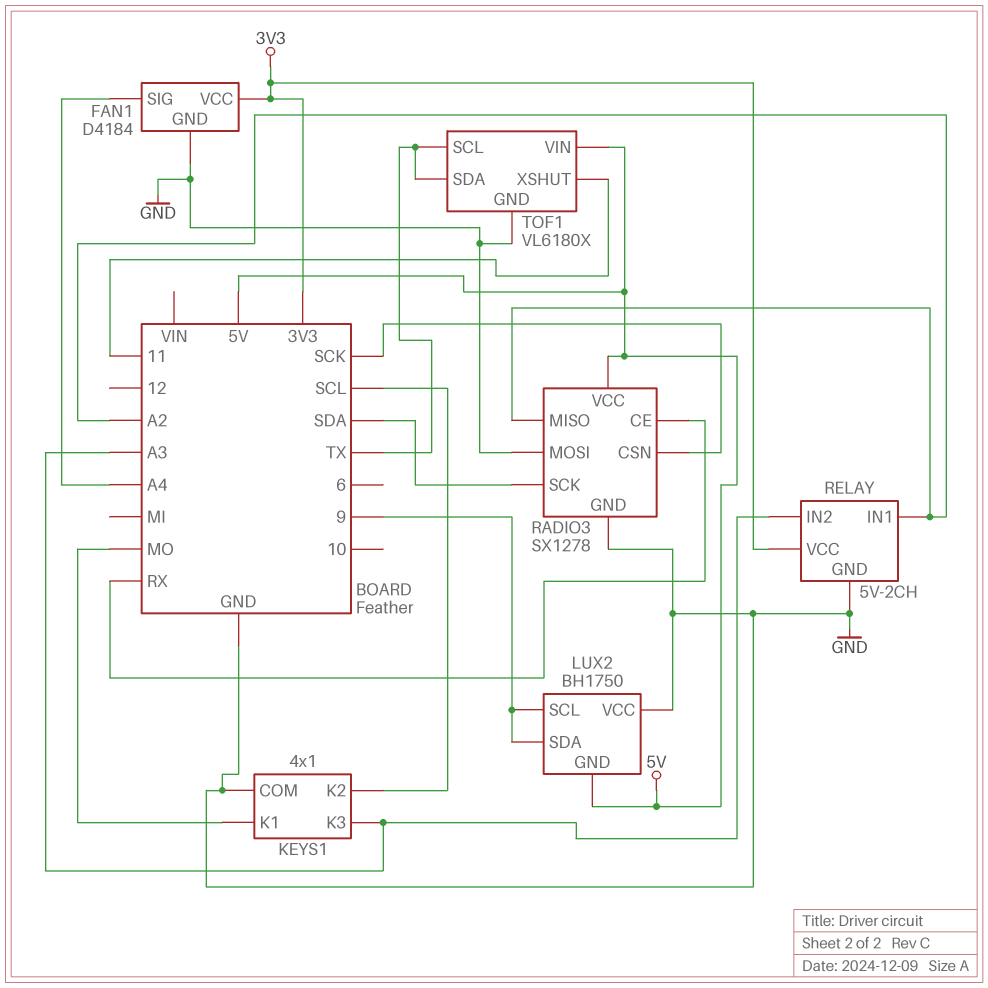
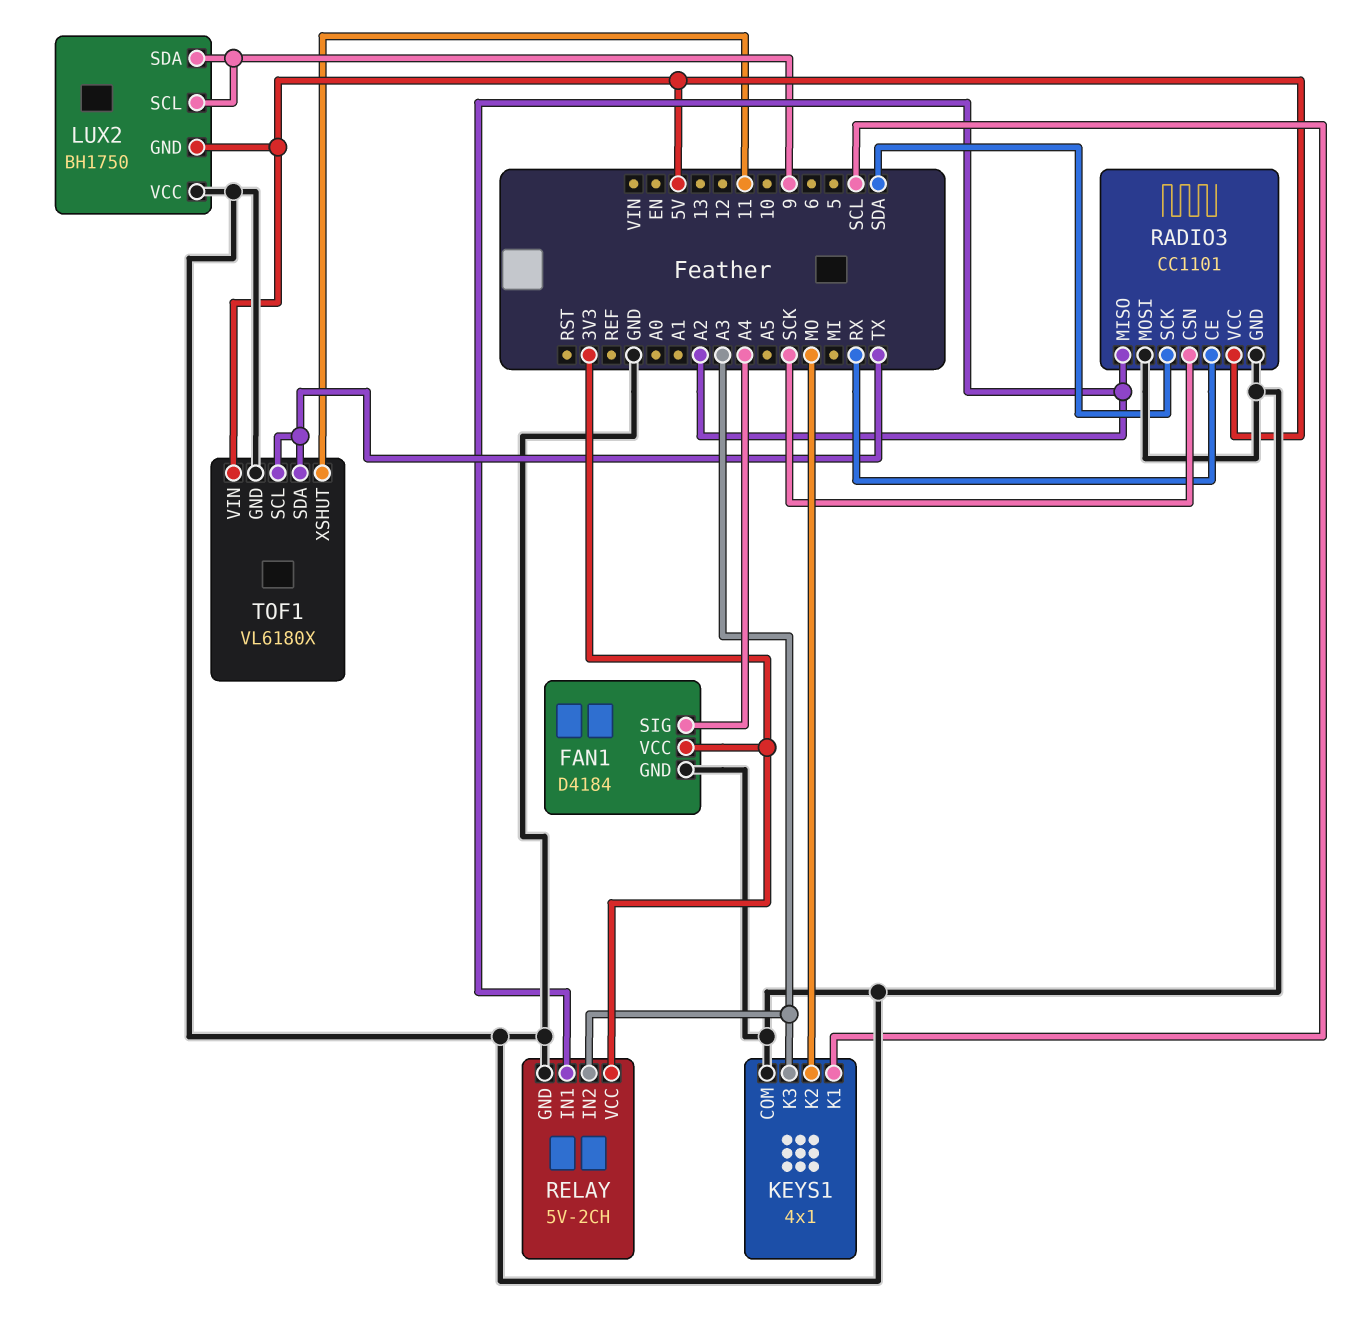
KEYS1 pin K1: MO -> SCL
KEYS1 pin K2: SCL -> MO
RADIO3: SX1278 -> CC1101

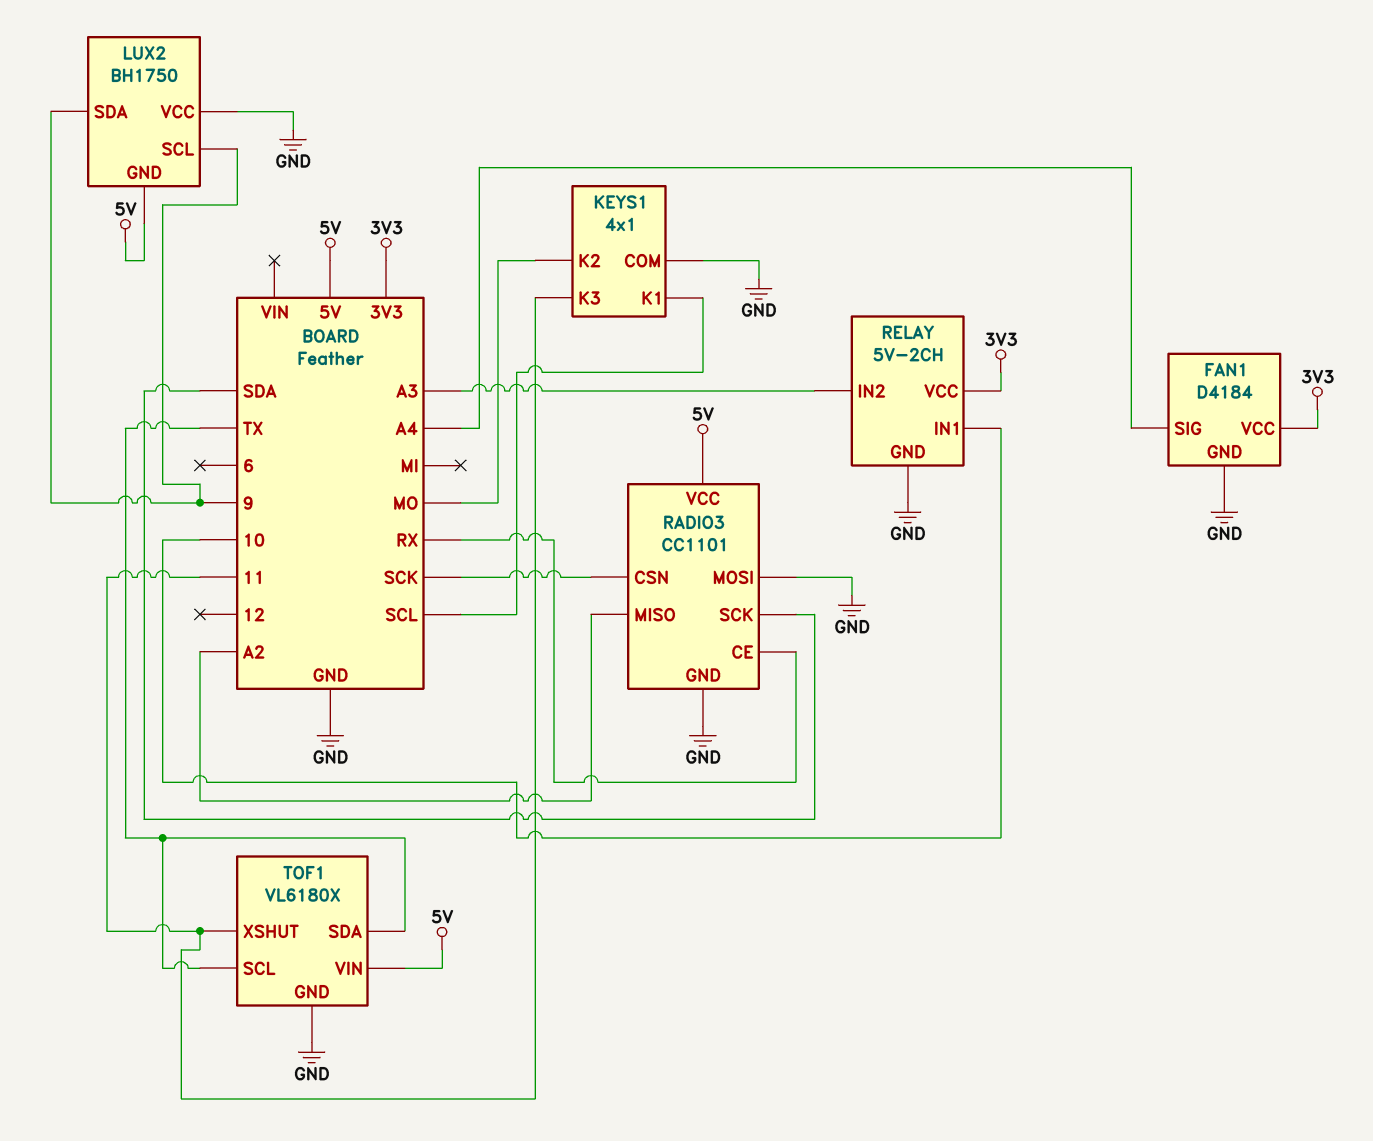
KEYS1 pin K3: A3 -> 11
RELAY pin IN1: A2 -> 10

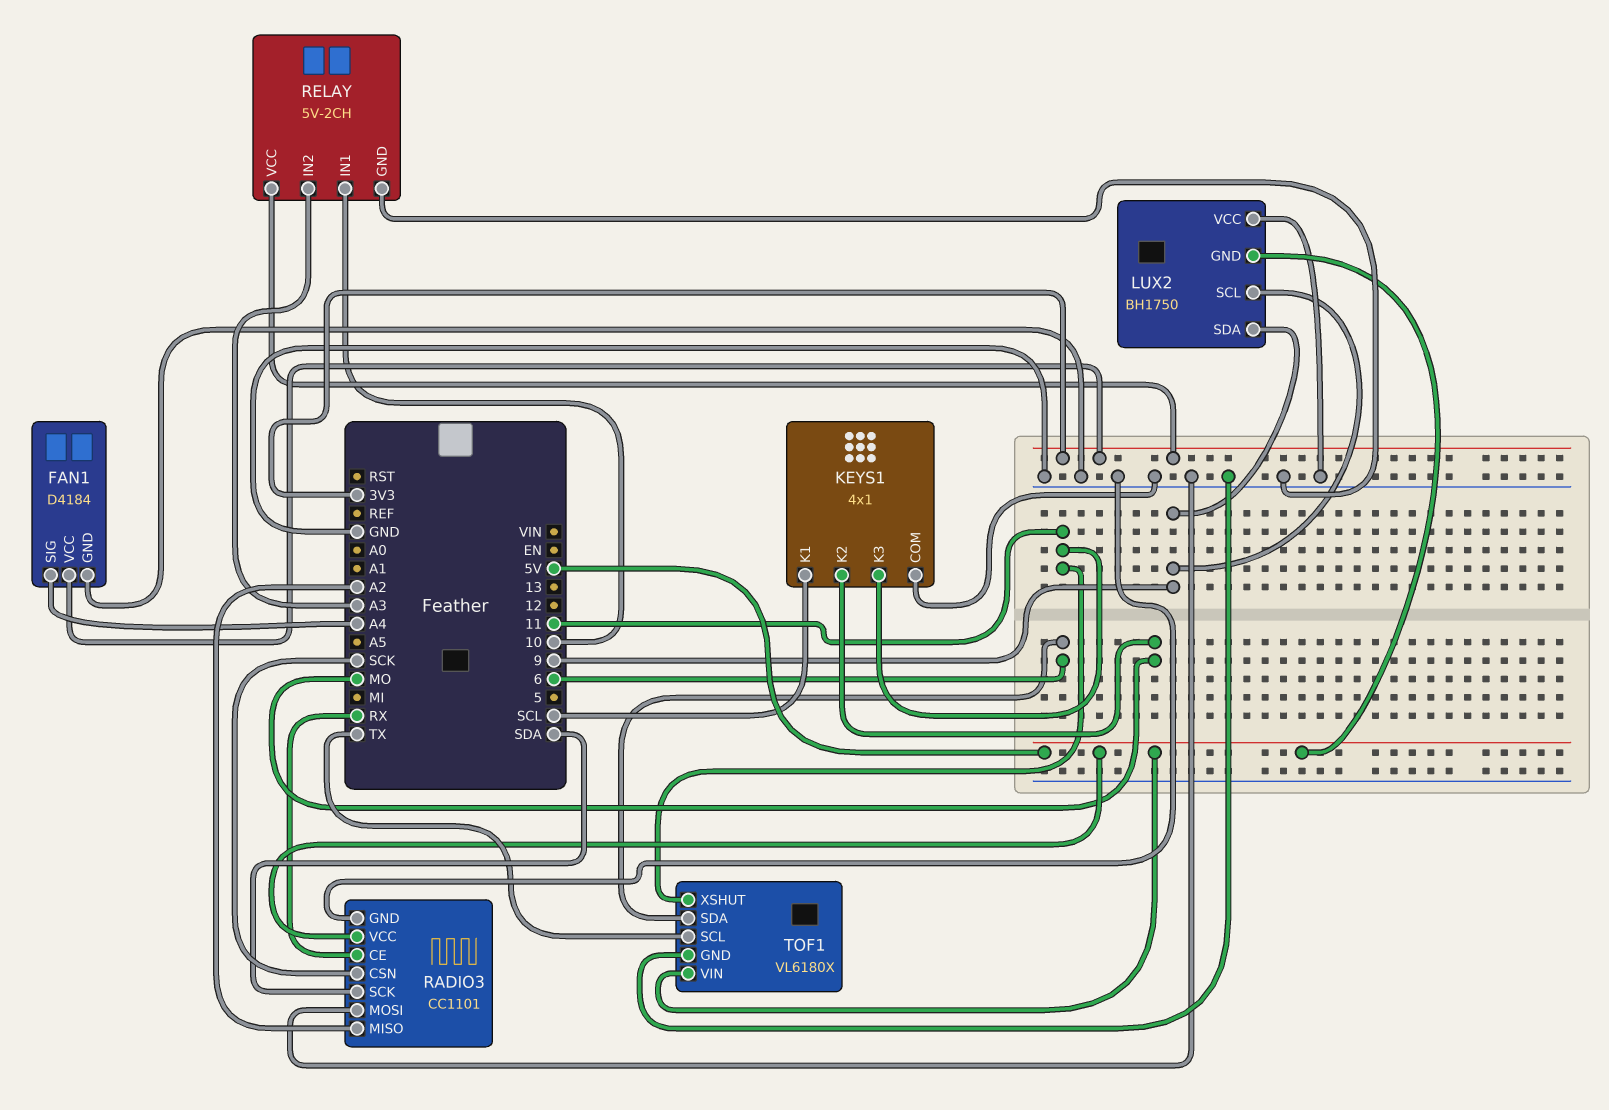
TOF1 pin SDA: TX -> 6

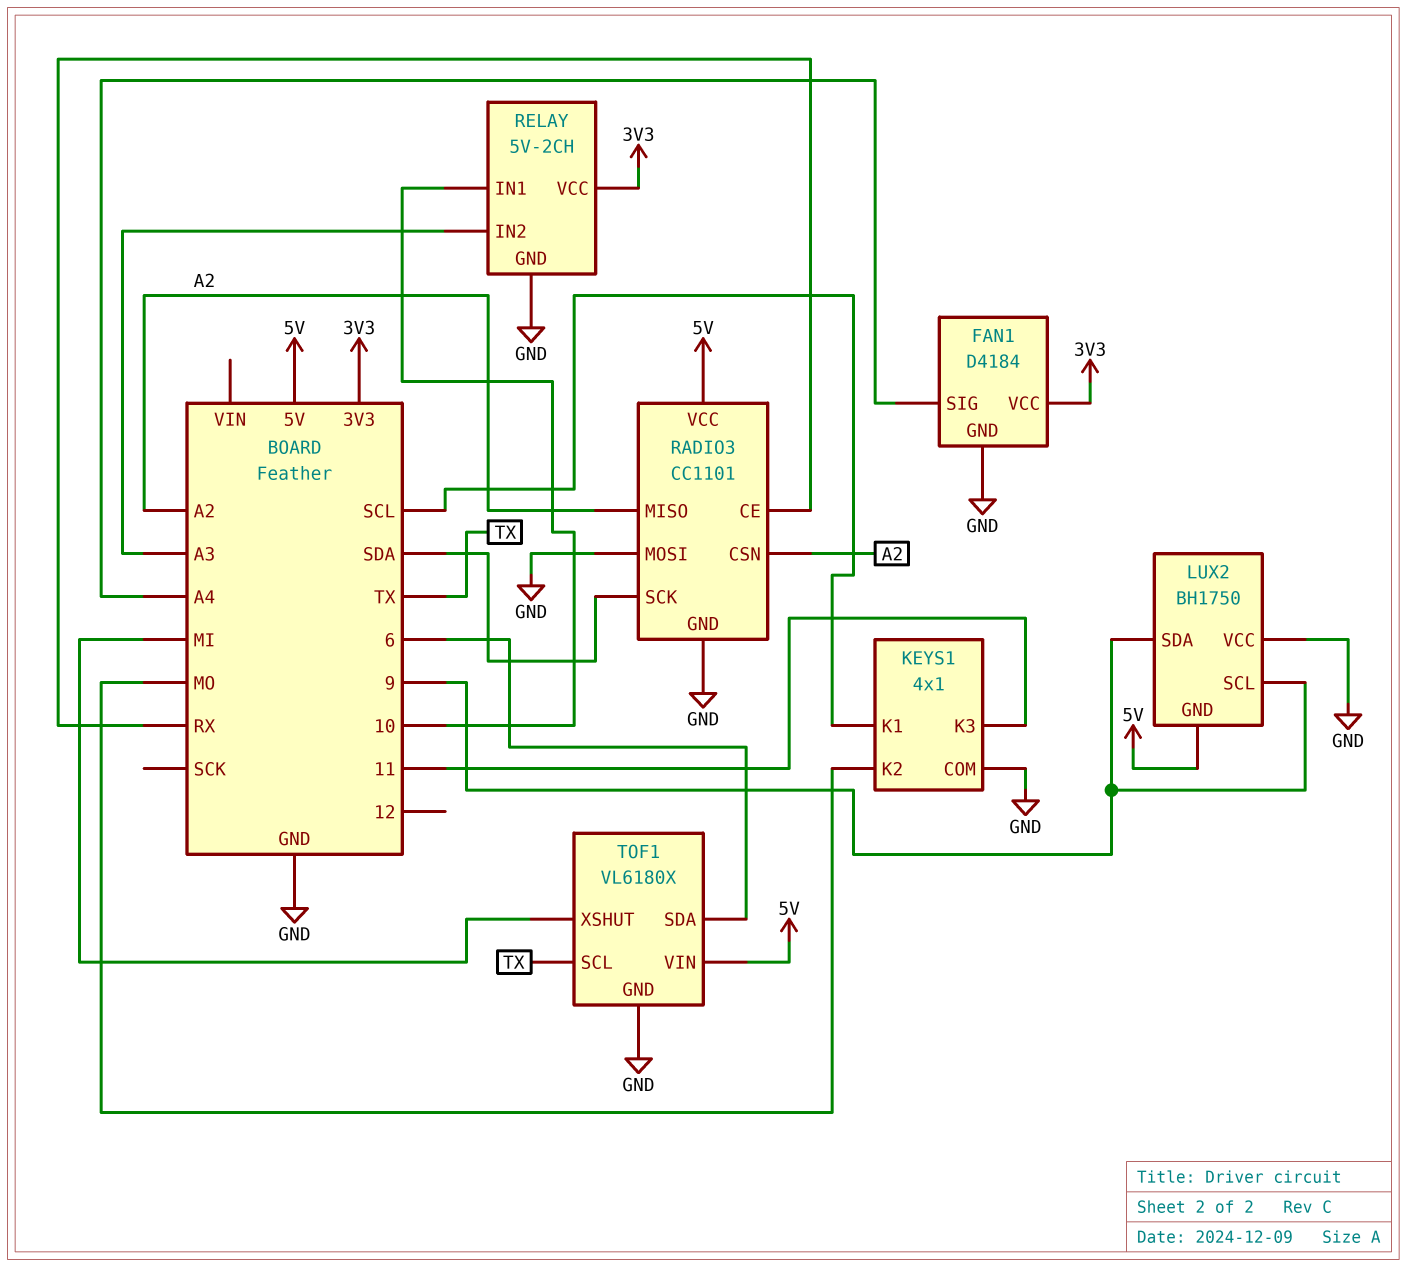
RADIO3 pin CSN: SCK -> A2
TOF1 pin XSHUT: 11 -> MI

